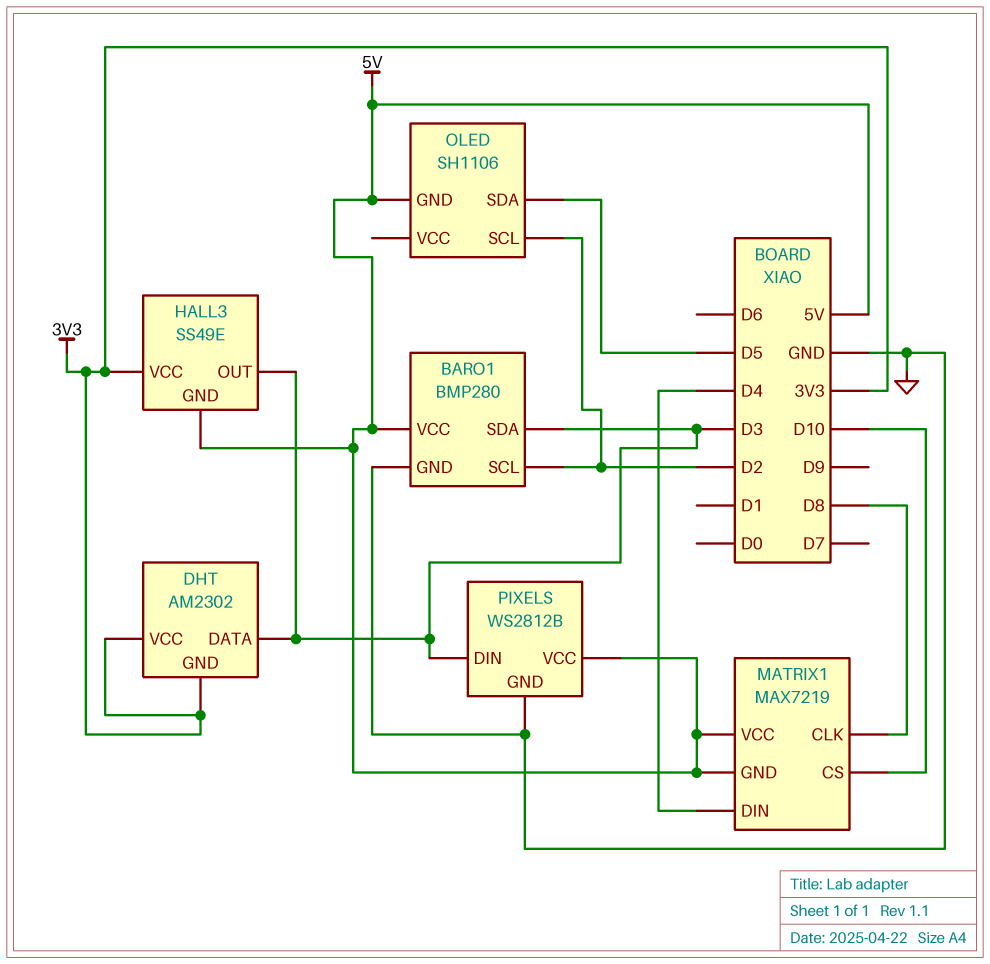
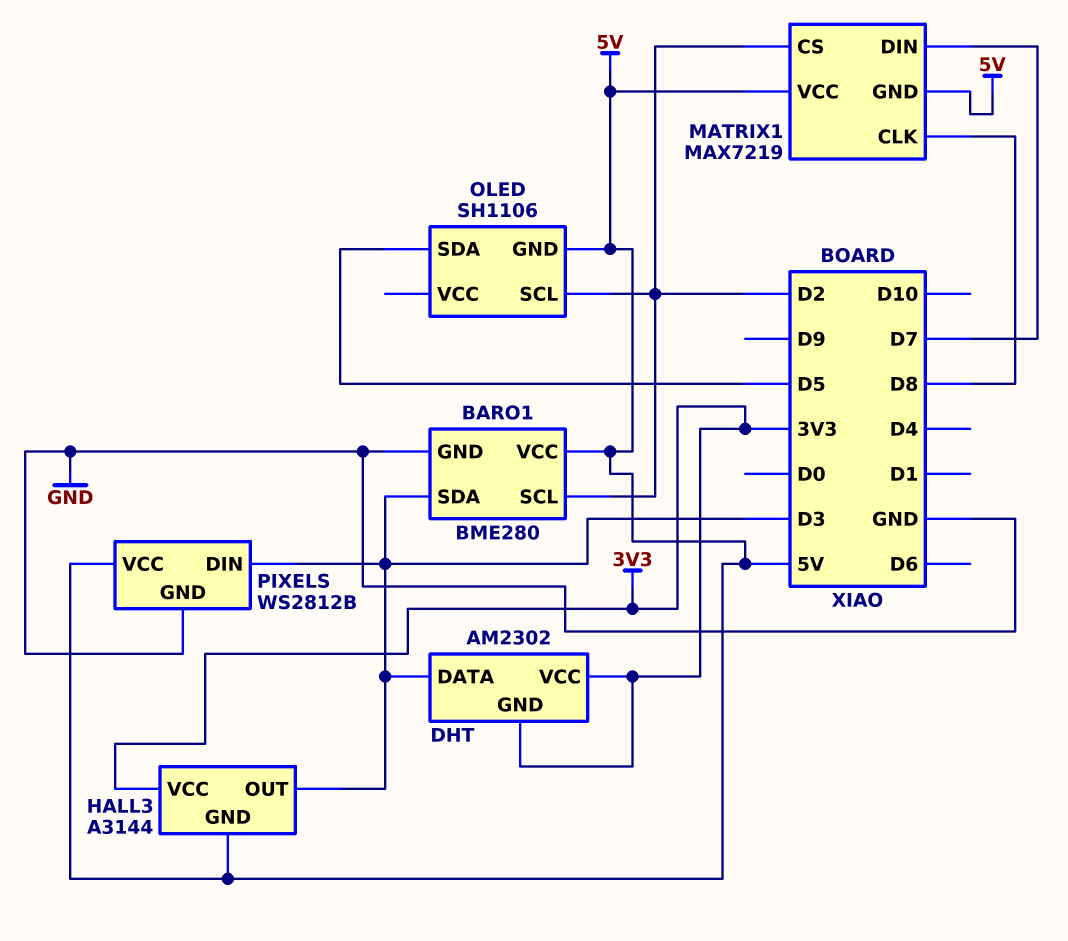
BARO1: BMP280 -> BME280
HALL3: SS49E -> A3144
MATRIX1 pin CS: D10 -> D2
MATRIX1 pin DIN: D4 -> D7

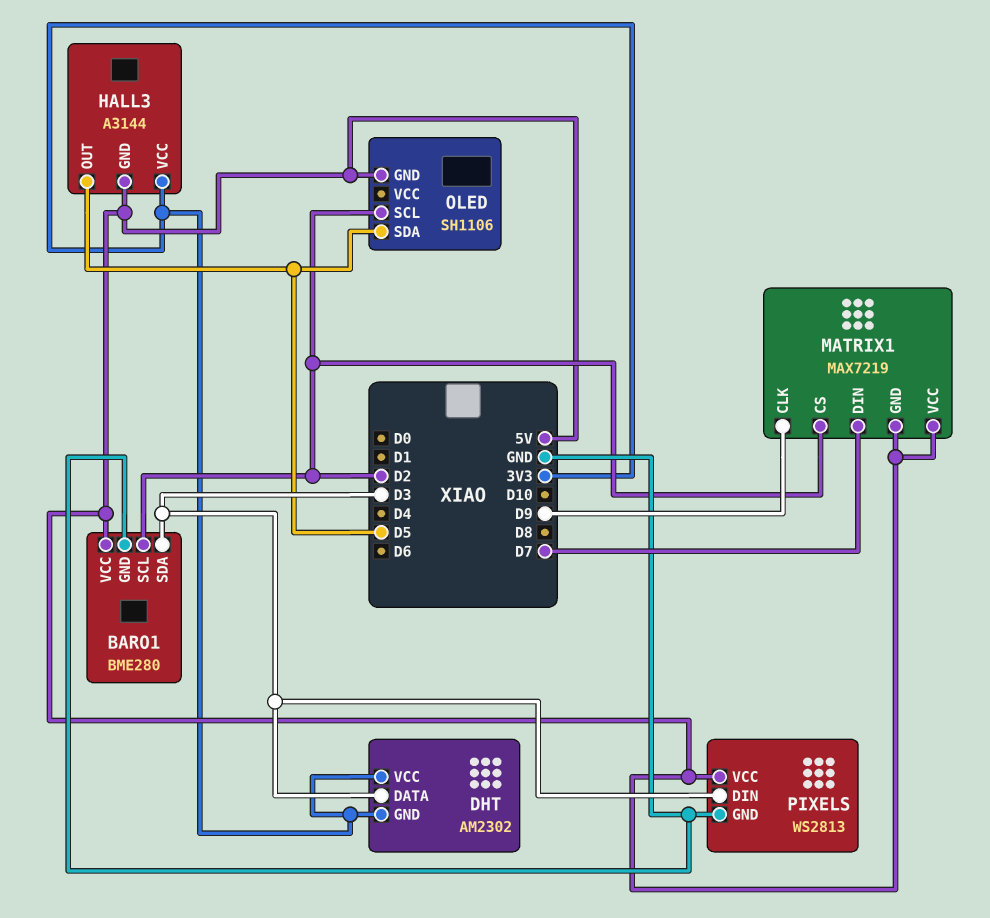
HALL3 pin OUT: D3 -> D5
MATRIX1 pin CLK: D8 -> D9
PIXELS: WS2812B -> WS2813

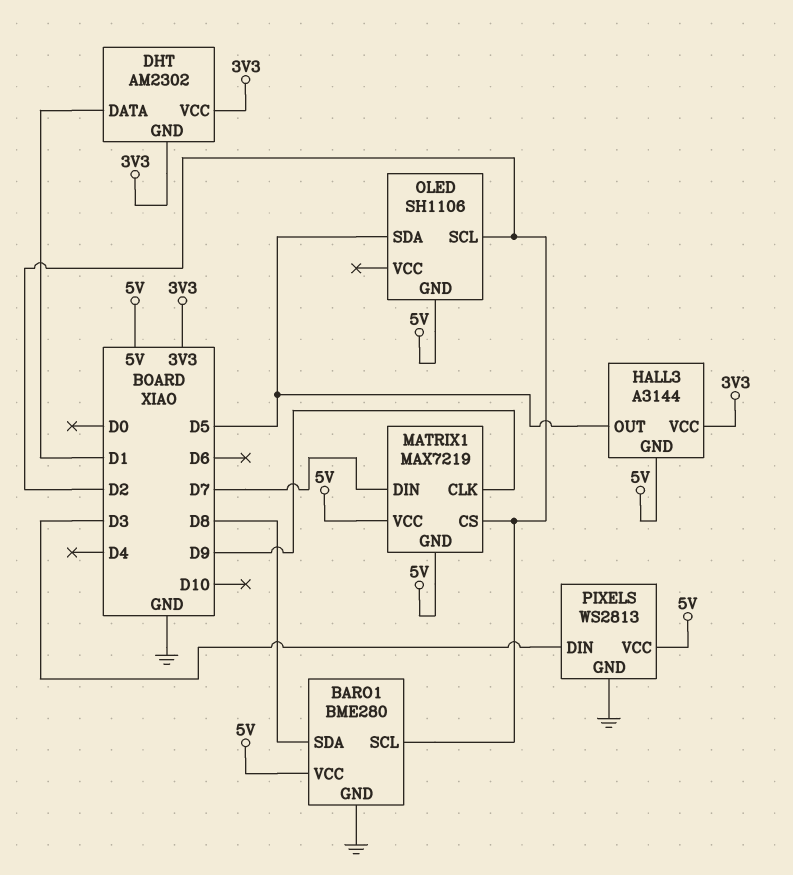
BARO1 pin SDA: D3 -> D8
DHT pin DATA: D3 -> D1

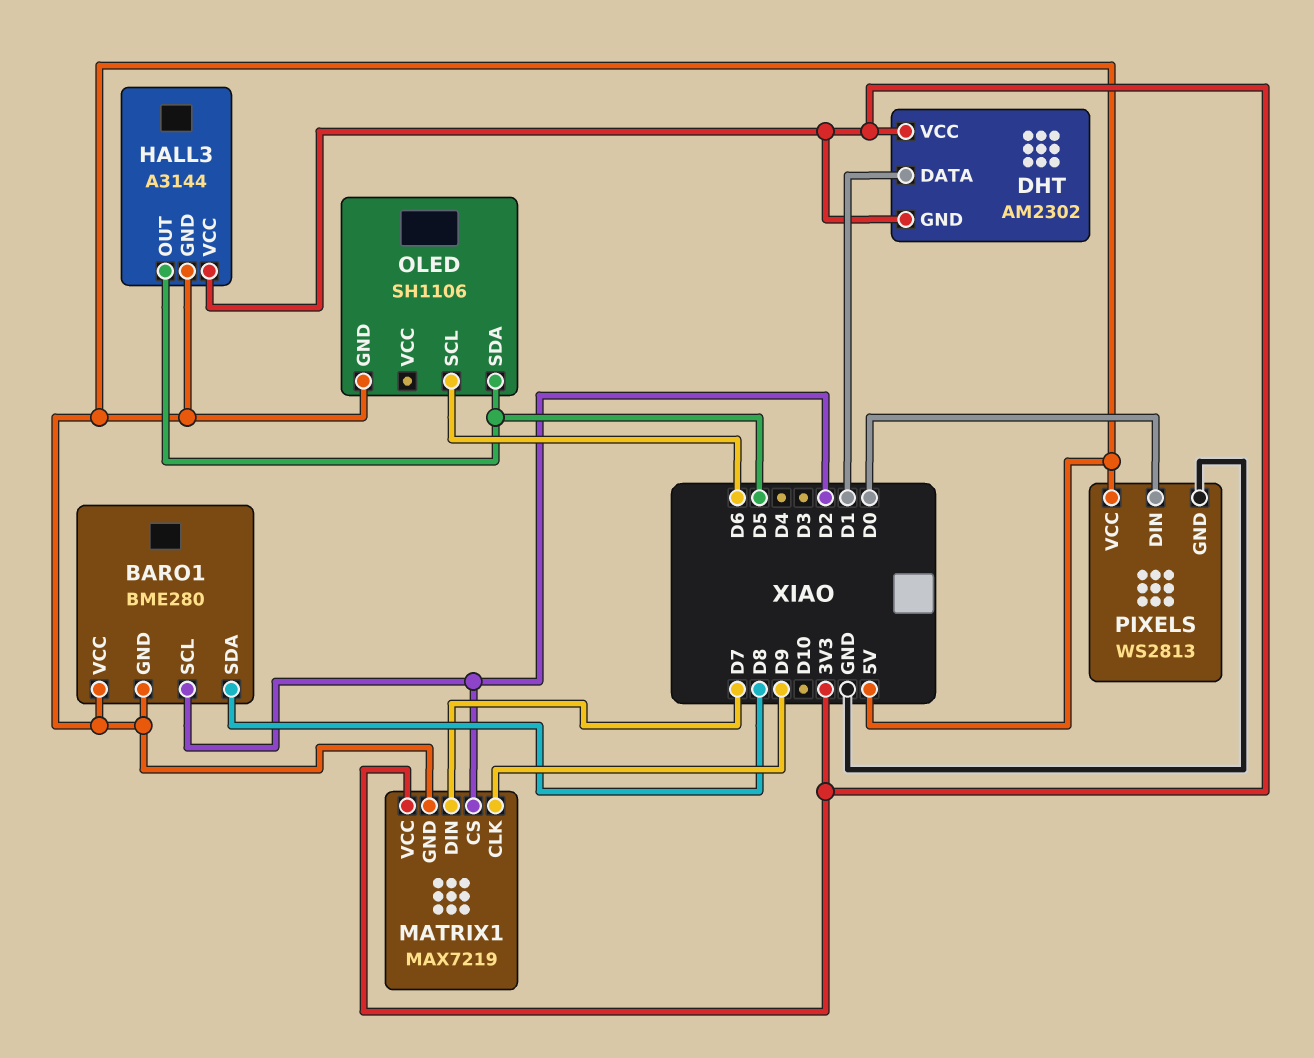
BARO1 pin GND: GND -> 5V
MATRIX1 pin VCC: 5V -> 3V3
OLED pin SCL: D2 -> D6
PIXELS pin DIN: D3 -> D0

